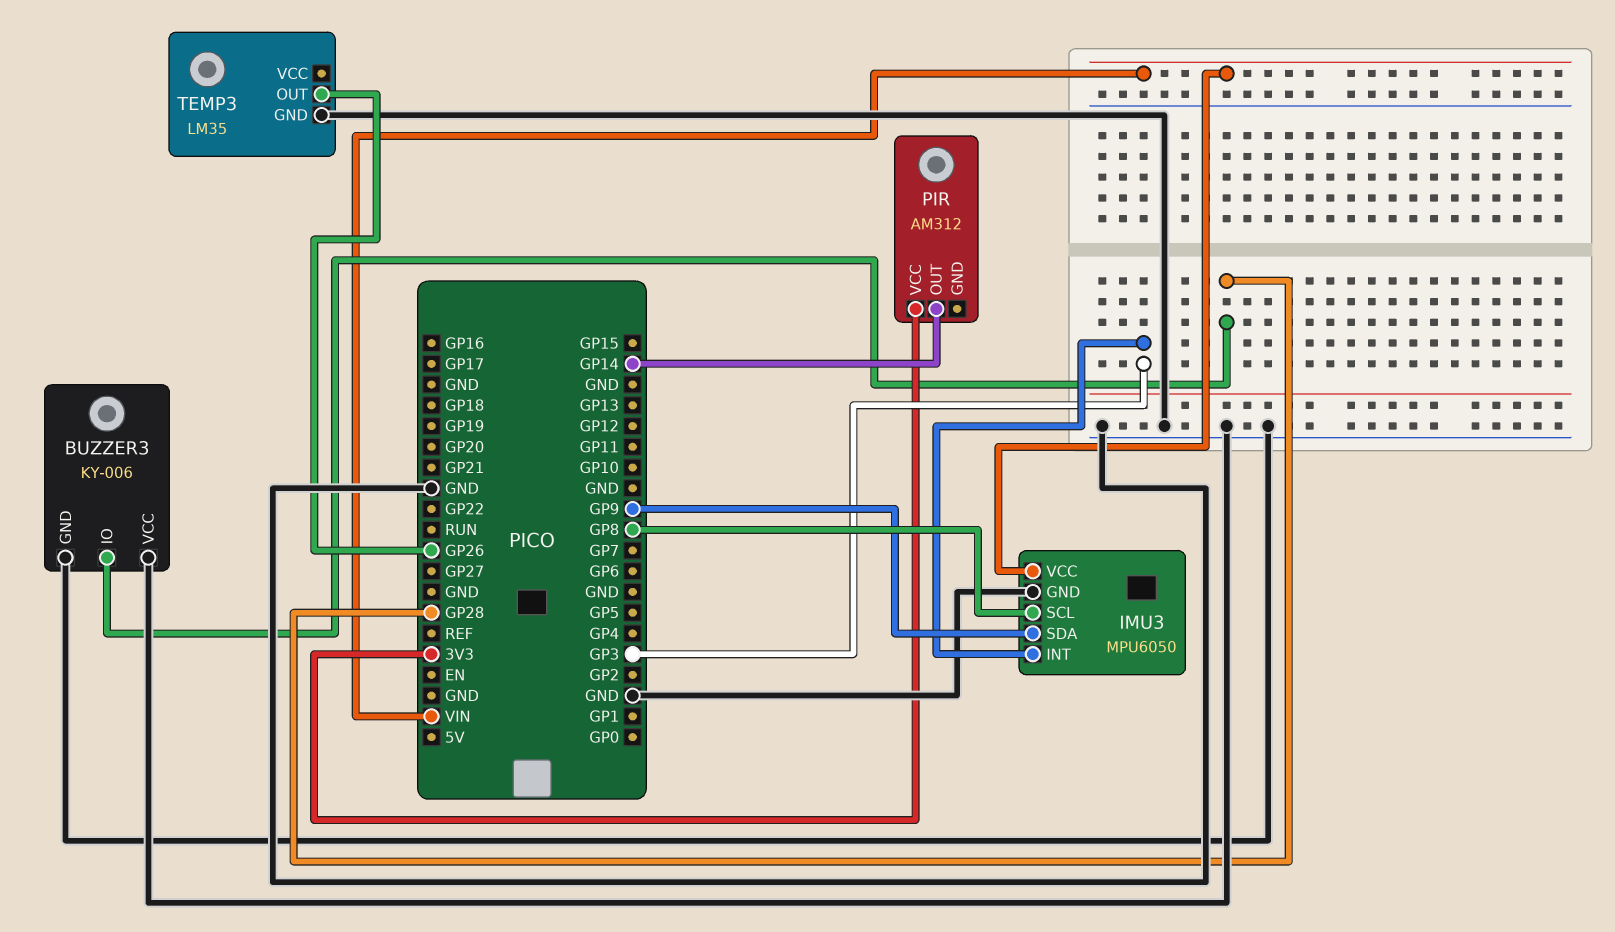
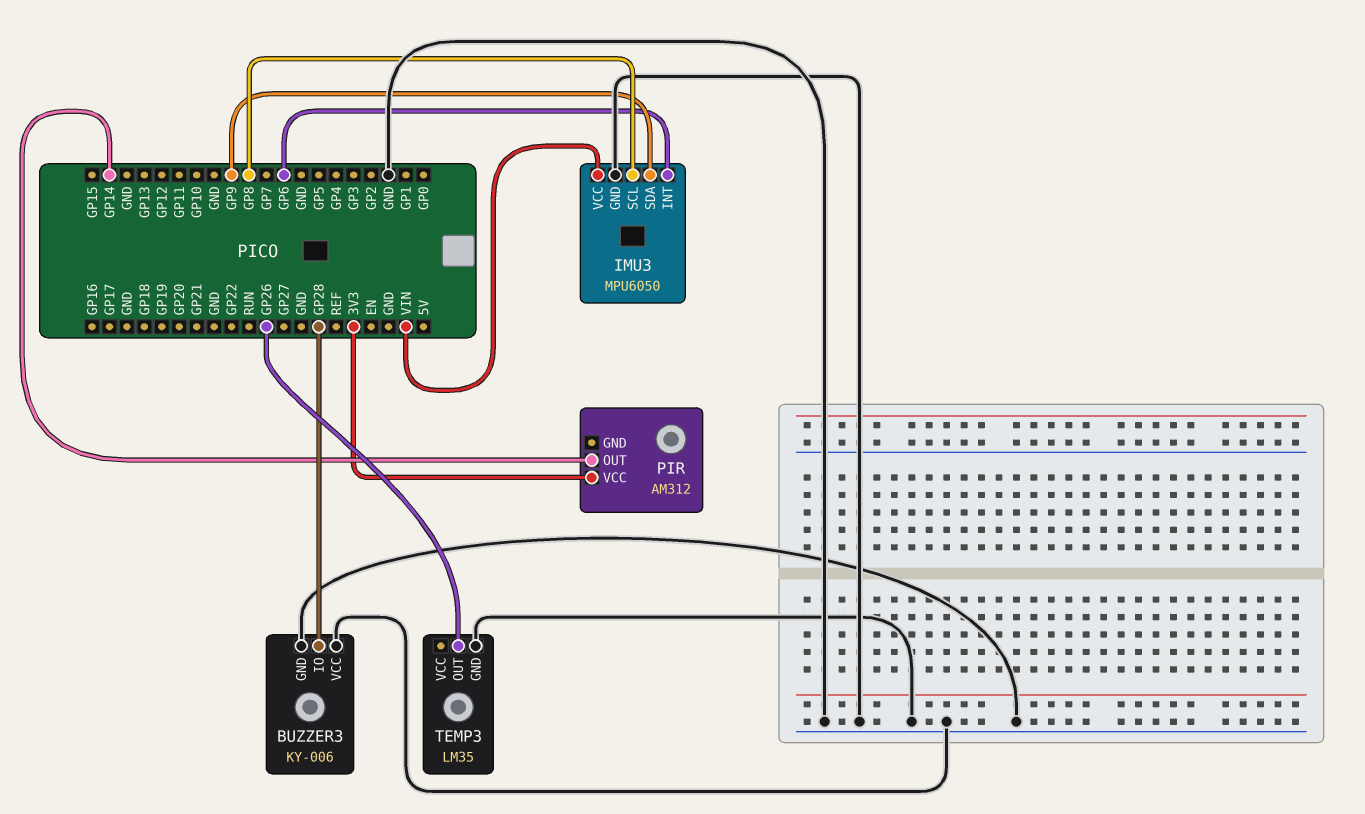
IMU3 pin INT: GP3 -> GP6

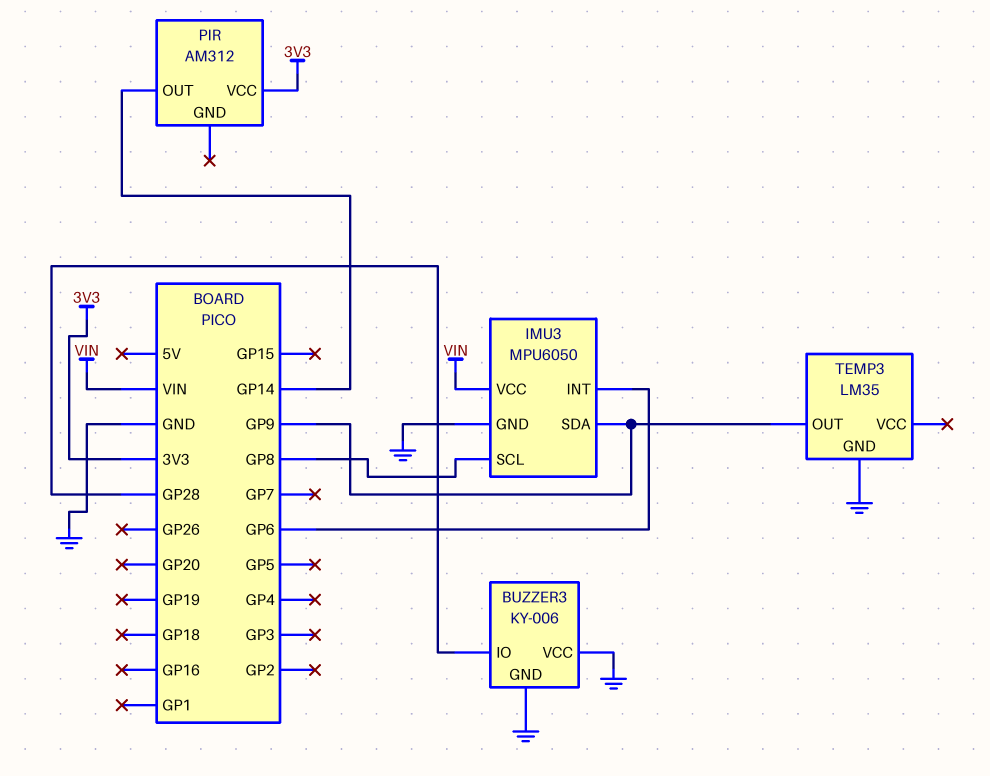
TEMP3 pin OUT: GP26 -> GP9

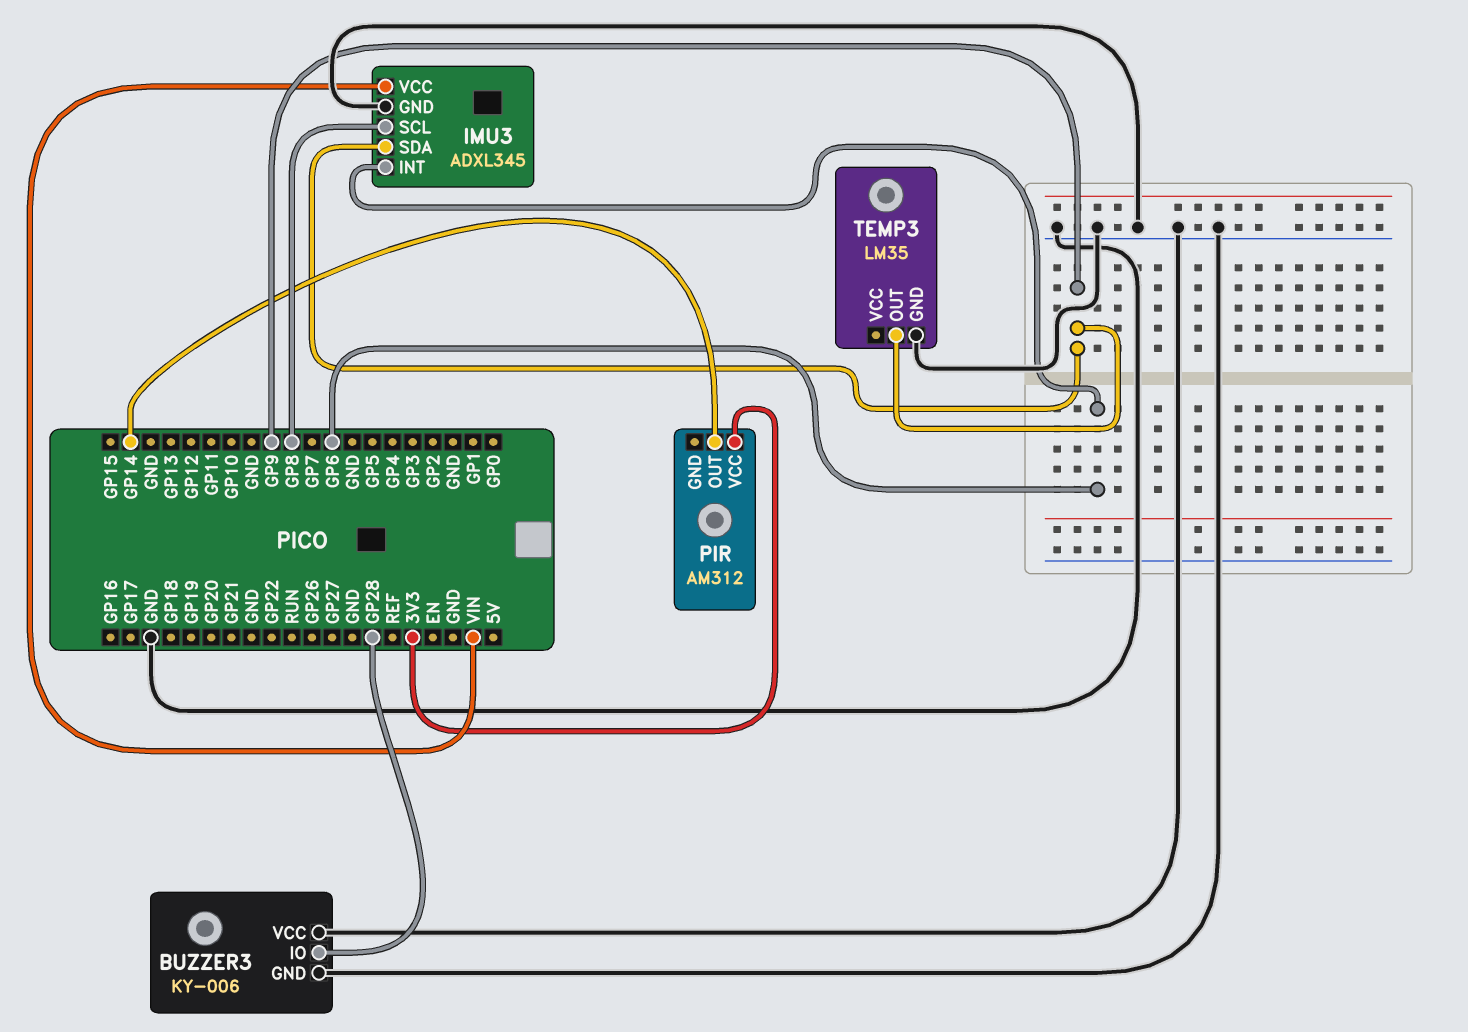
IMU3: MPU6050 -> ADXL345

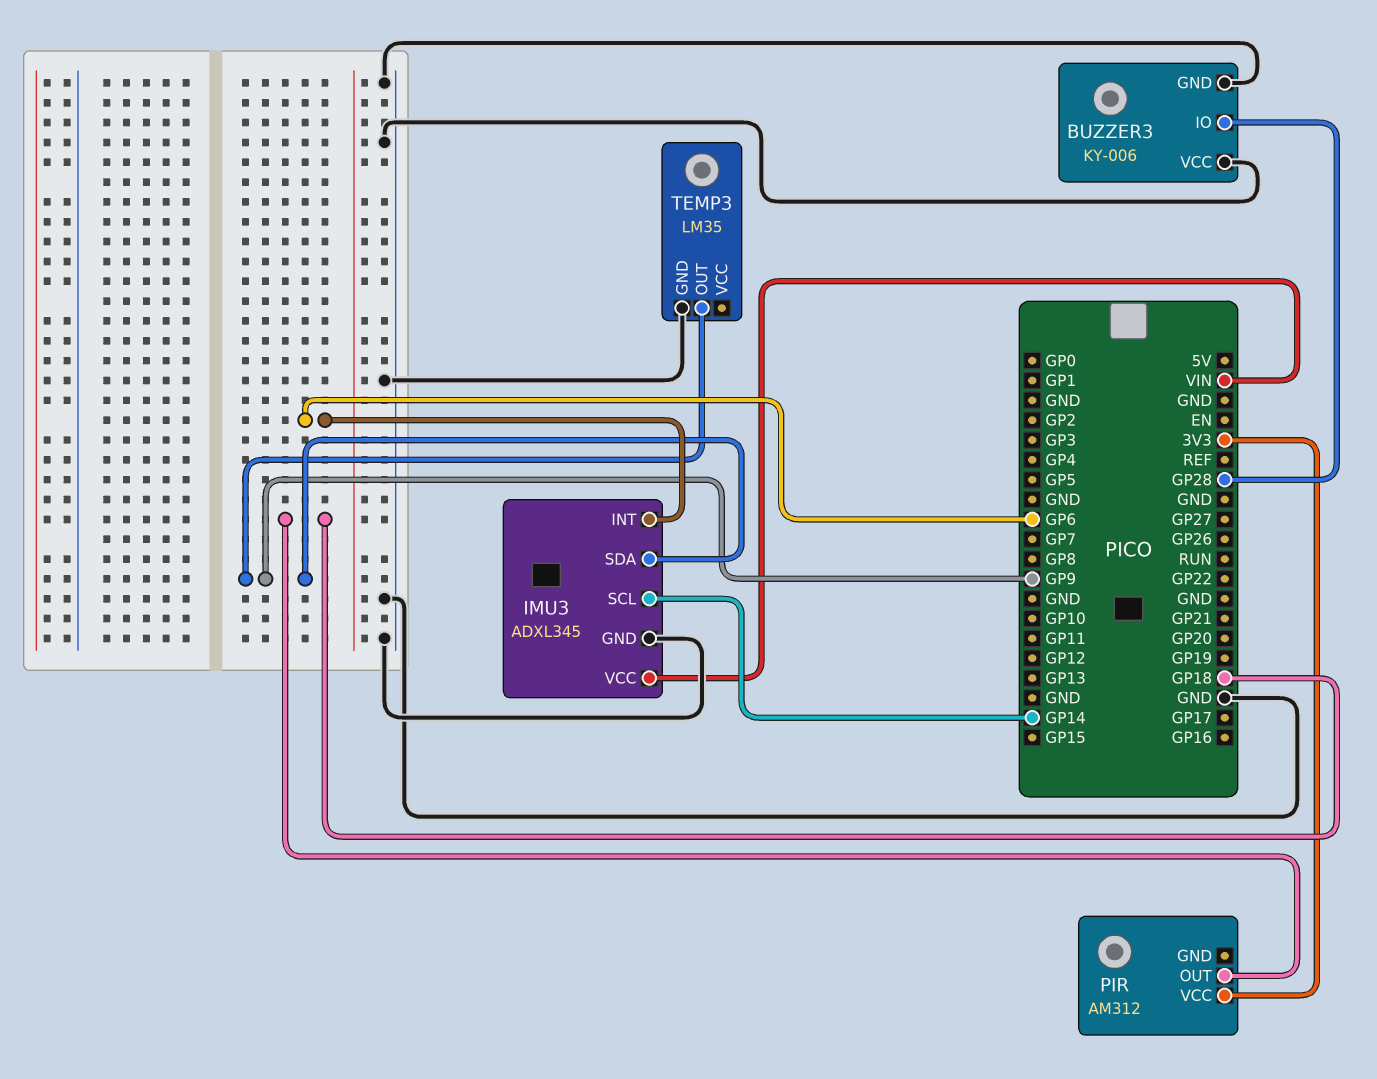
IMU3 pin SCL: GP8 -> GP14
PIR pin OUT: GP14 -> GP18

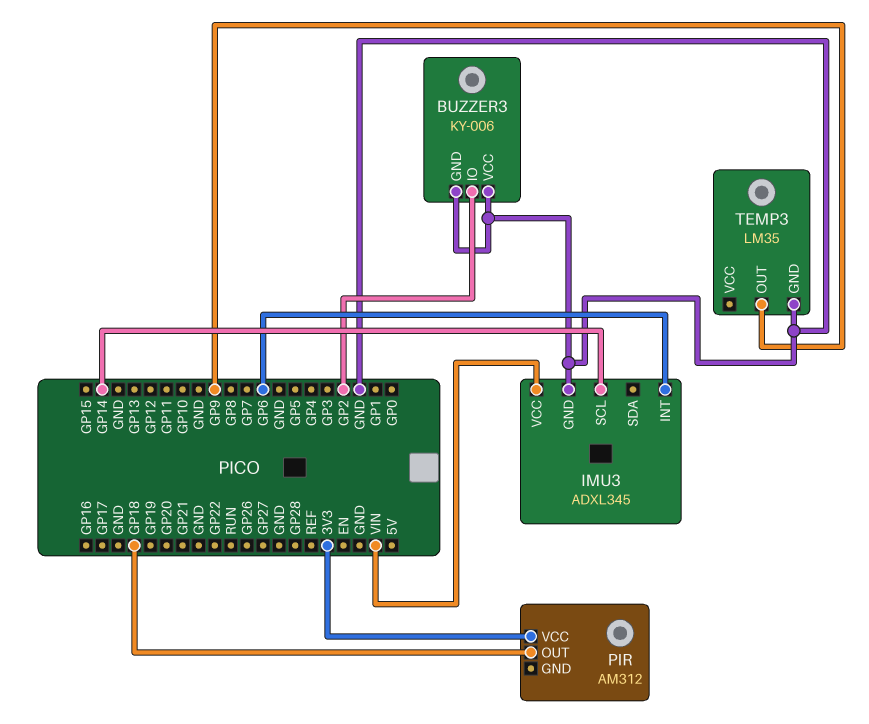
BUZZER3 pin IO: GP28 -> GP2
IMU3 pin SDA: GP9 -> none

